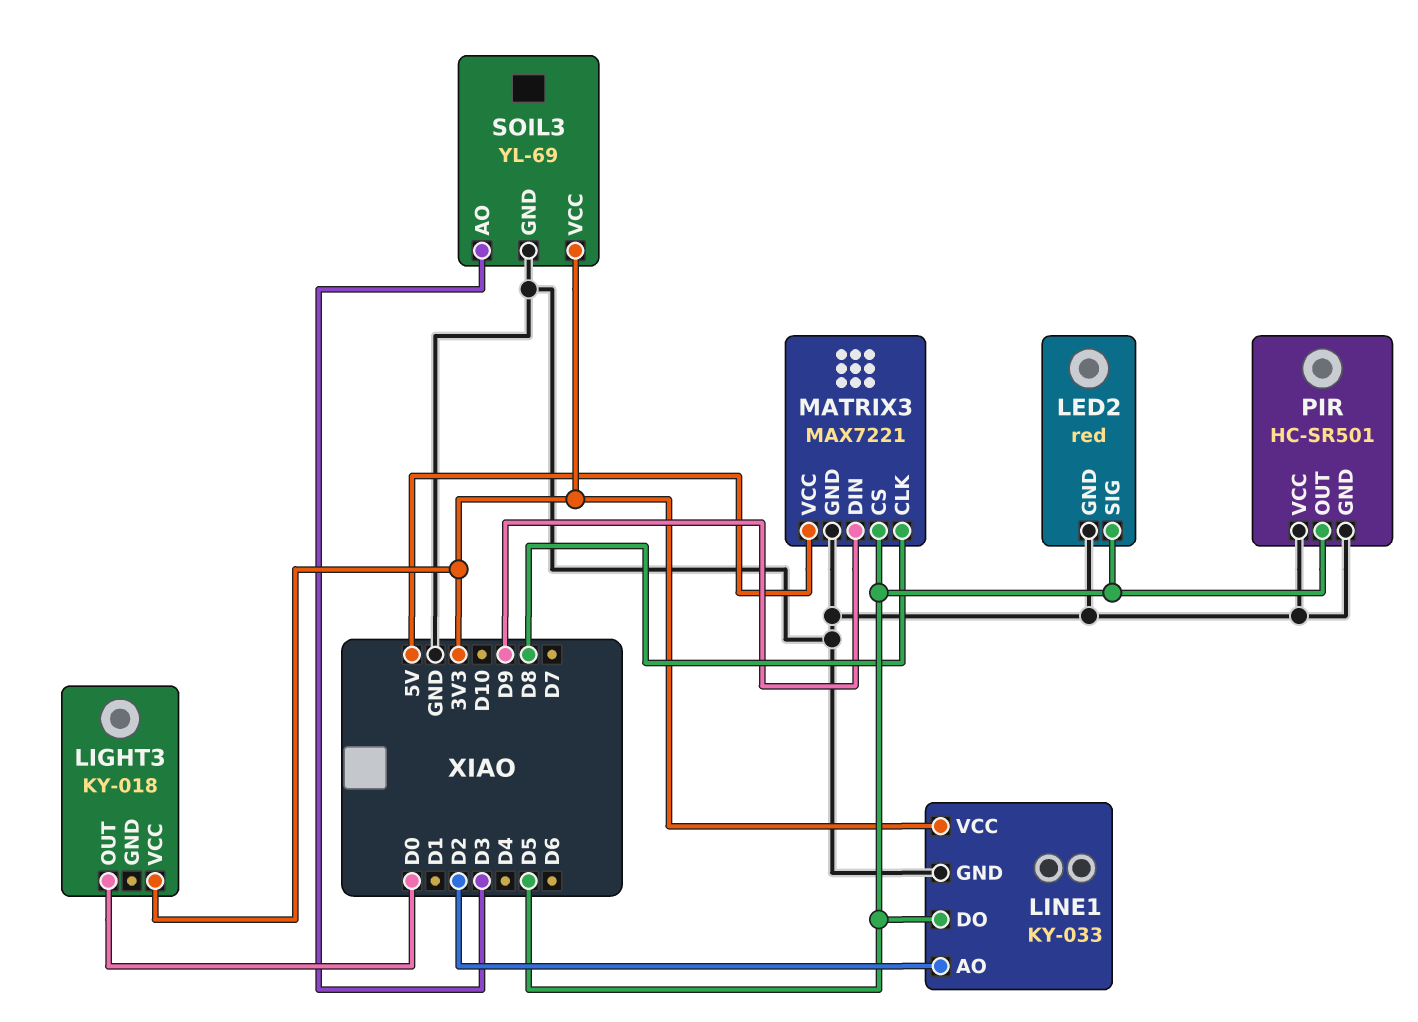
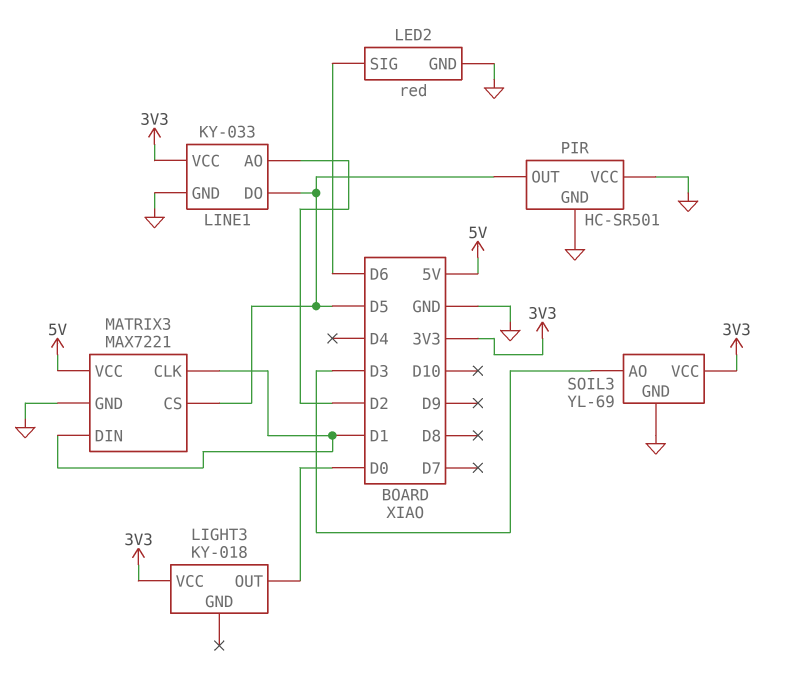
LED2 pin SIG: D5 -> D6
MATRIX3 pin CLK: D8 -> D1
MATRIX3 pin DIN: D9 -> D1

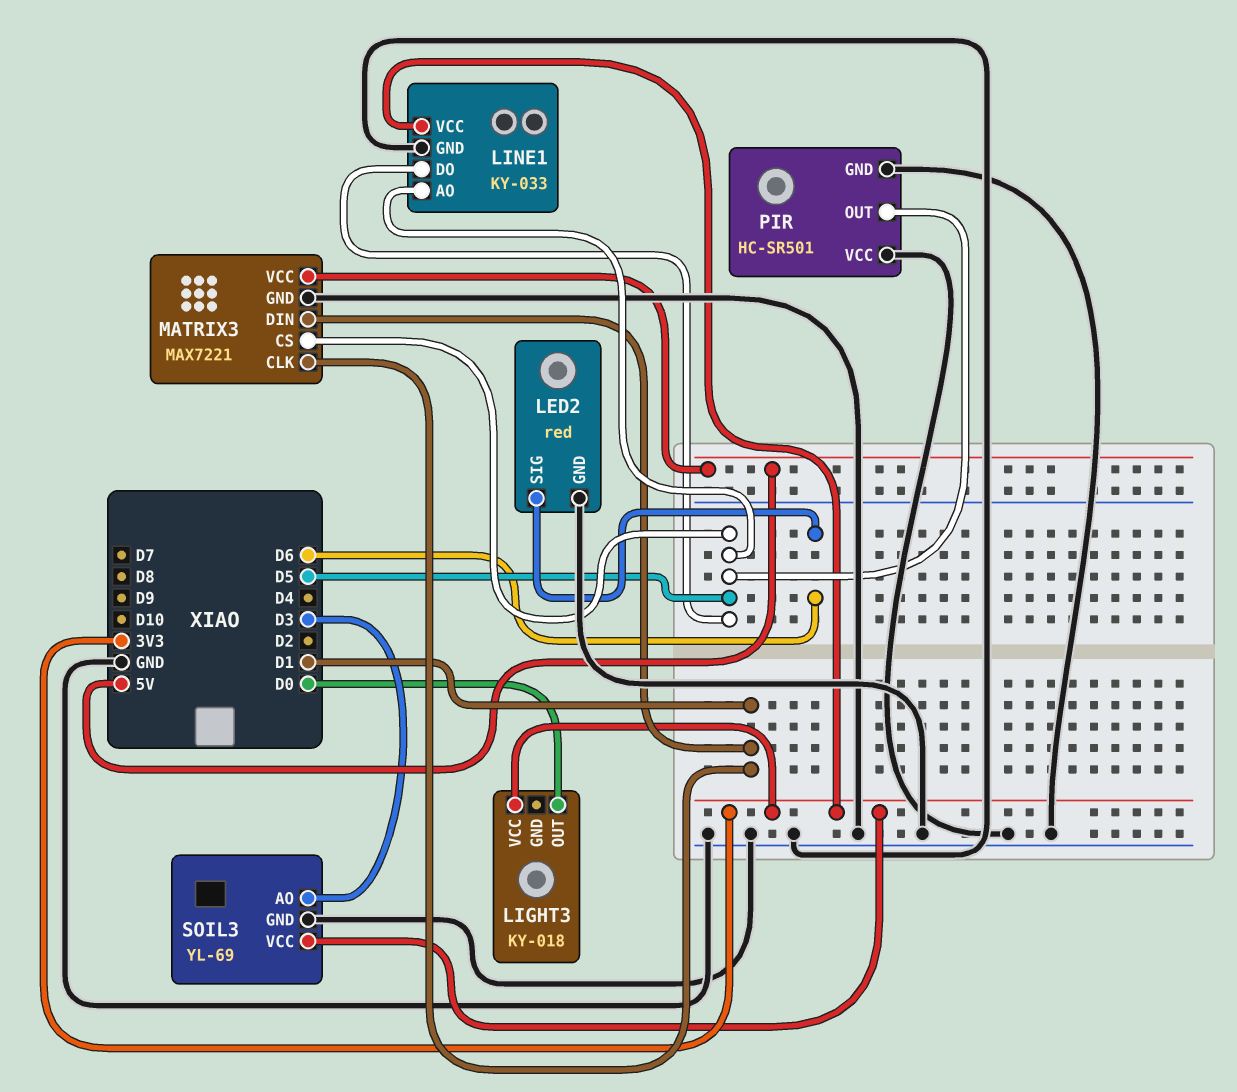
LINE1 pin AO: D2 -> D5

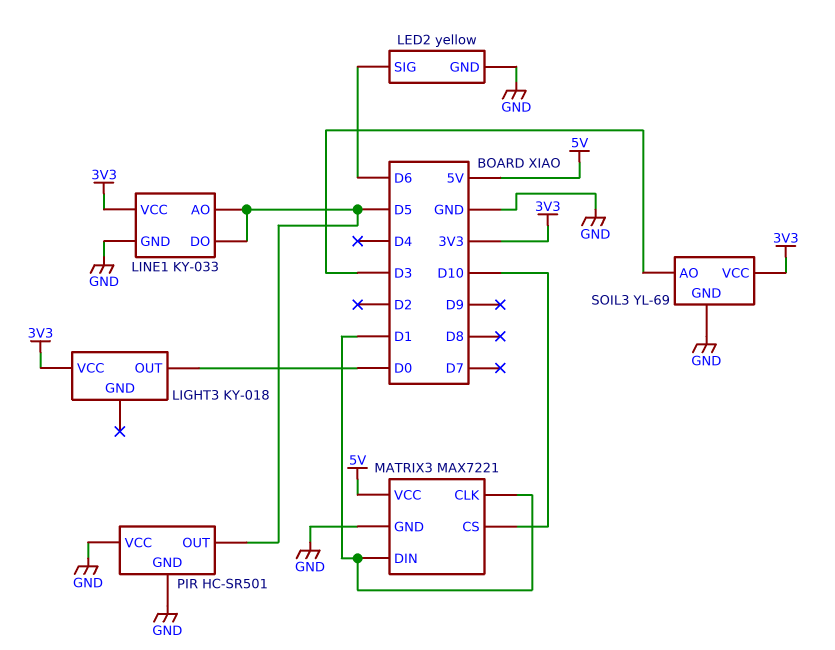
LED2: red -> yellow
MATRIX3 pin CS: D5 -> D10

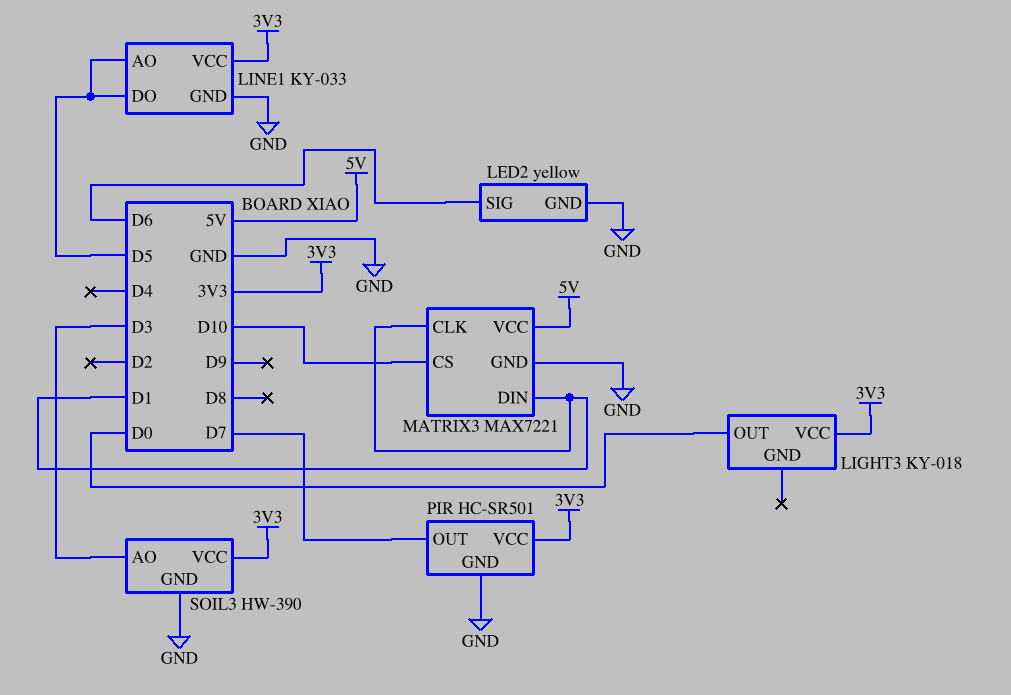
PIR pin OUT: D5 -> D7
PIR pin VCC: GND -> 3V3
SOIL3: YL-69 -> HW-390

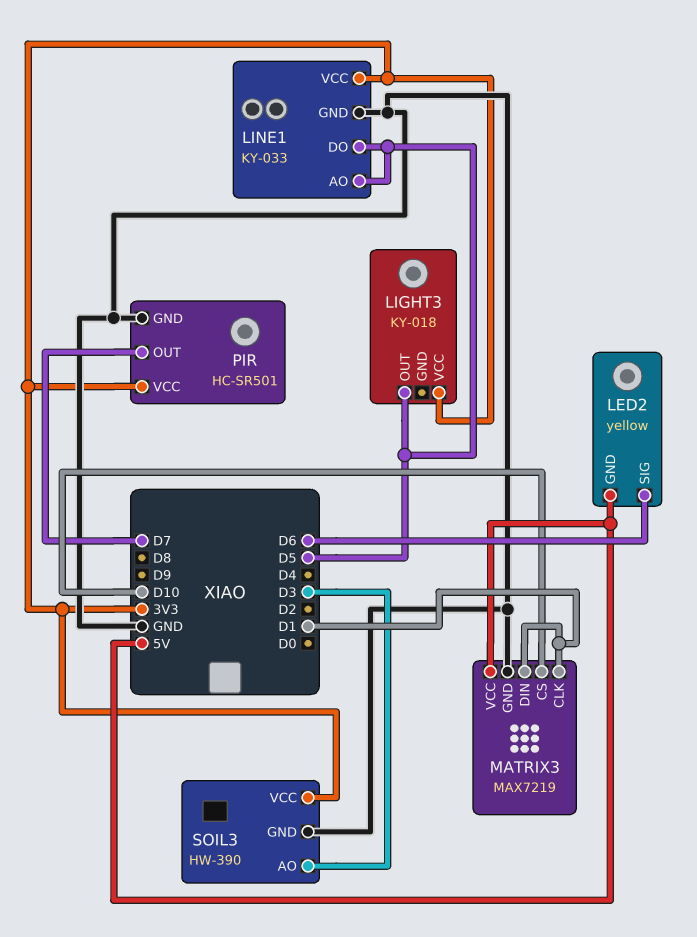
LED2 pin GND: GND -> 5V
LIGHT3 pin OUT: D0 -> D5
MATRIX3: MAX7221 -> MAX7219

